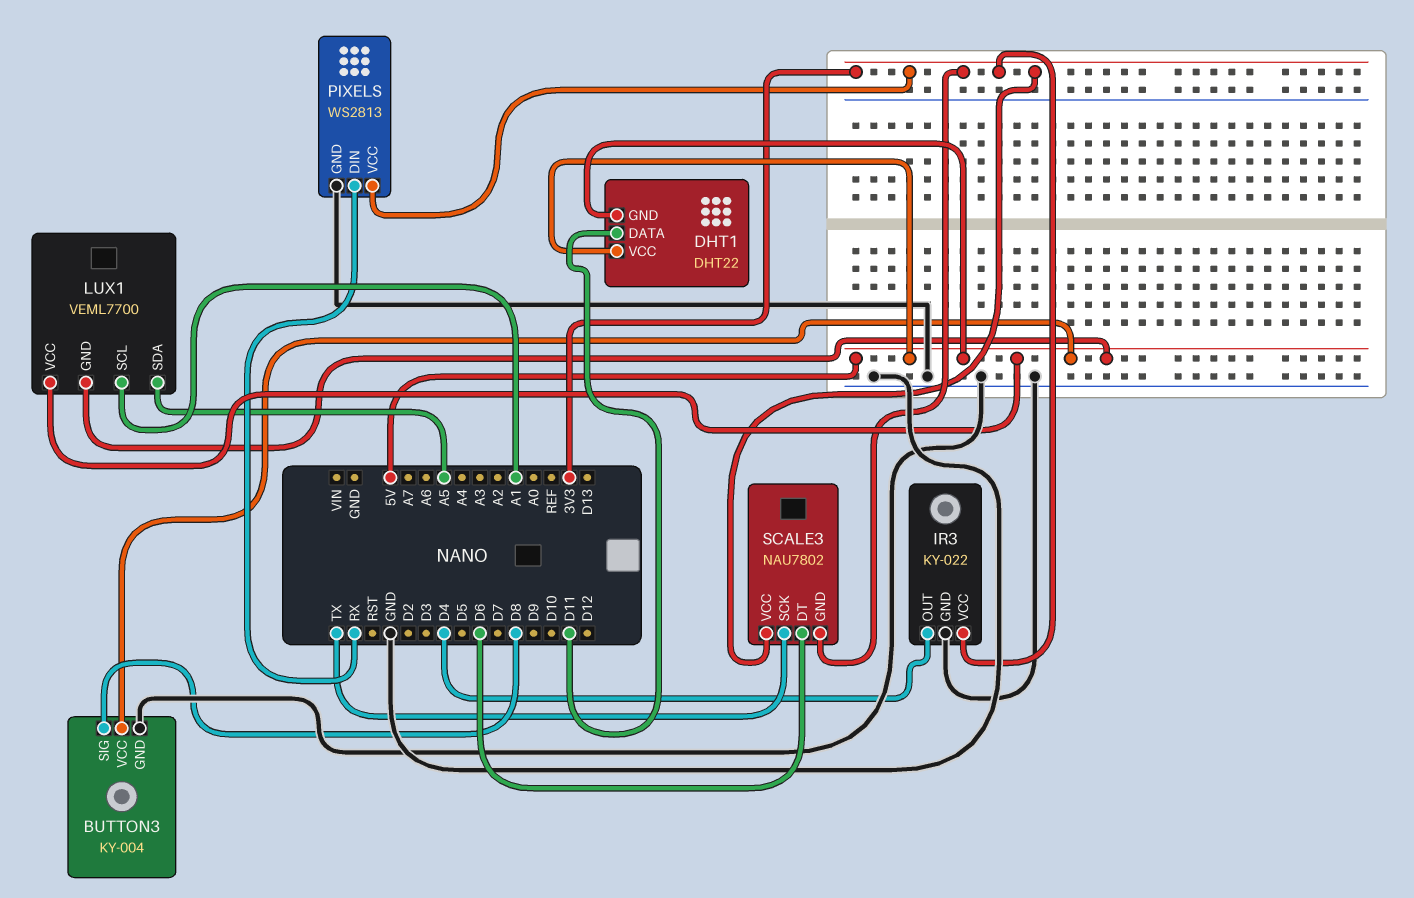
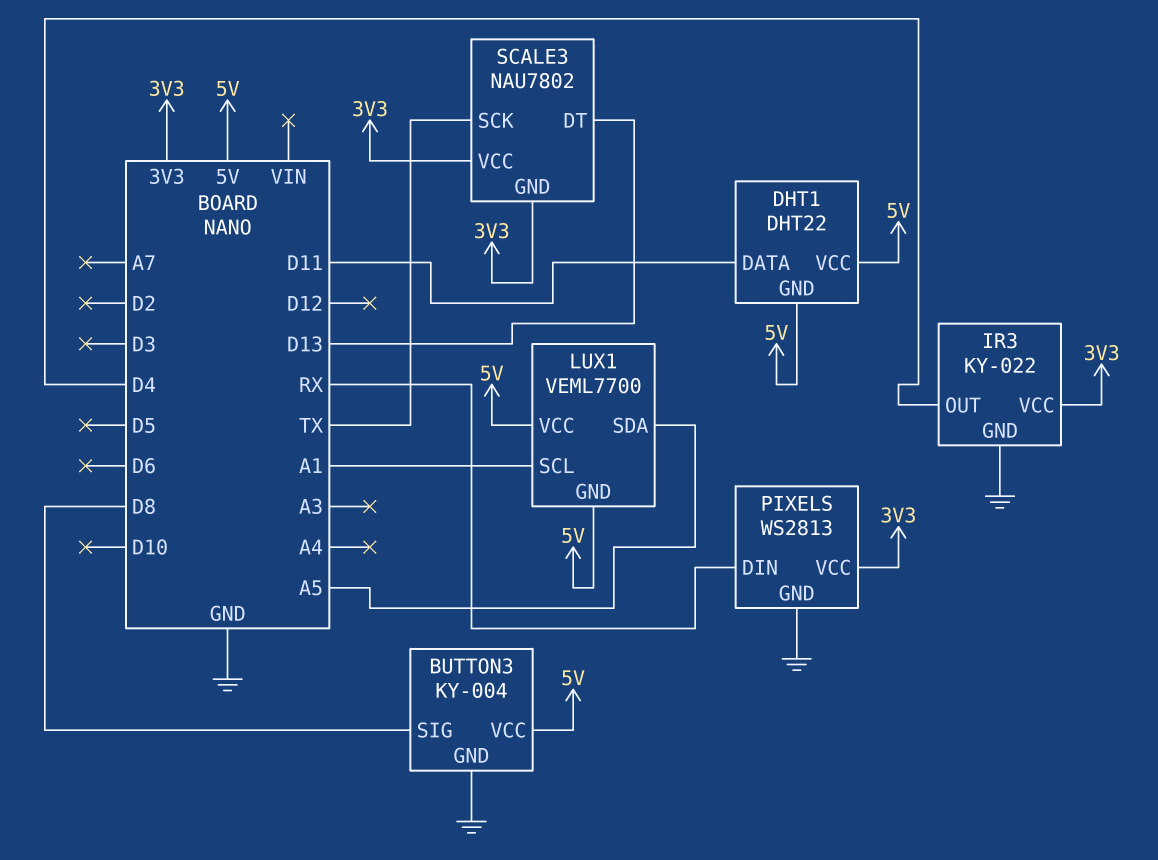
SCALE3 pin DT: D6 -> D13

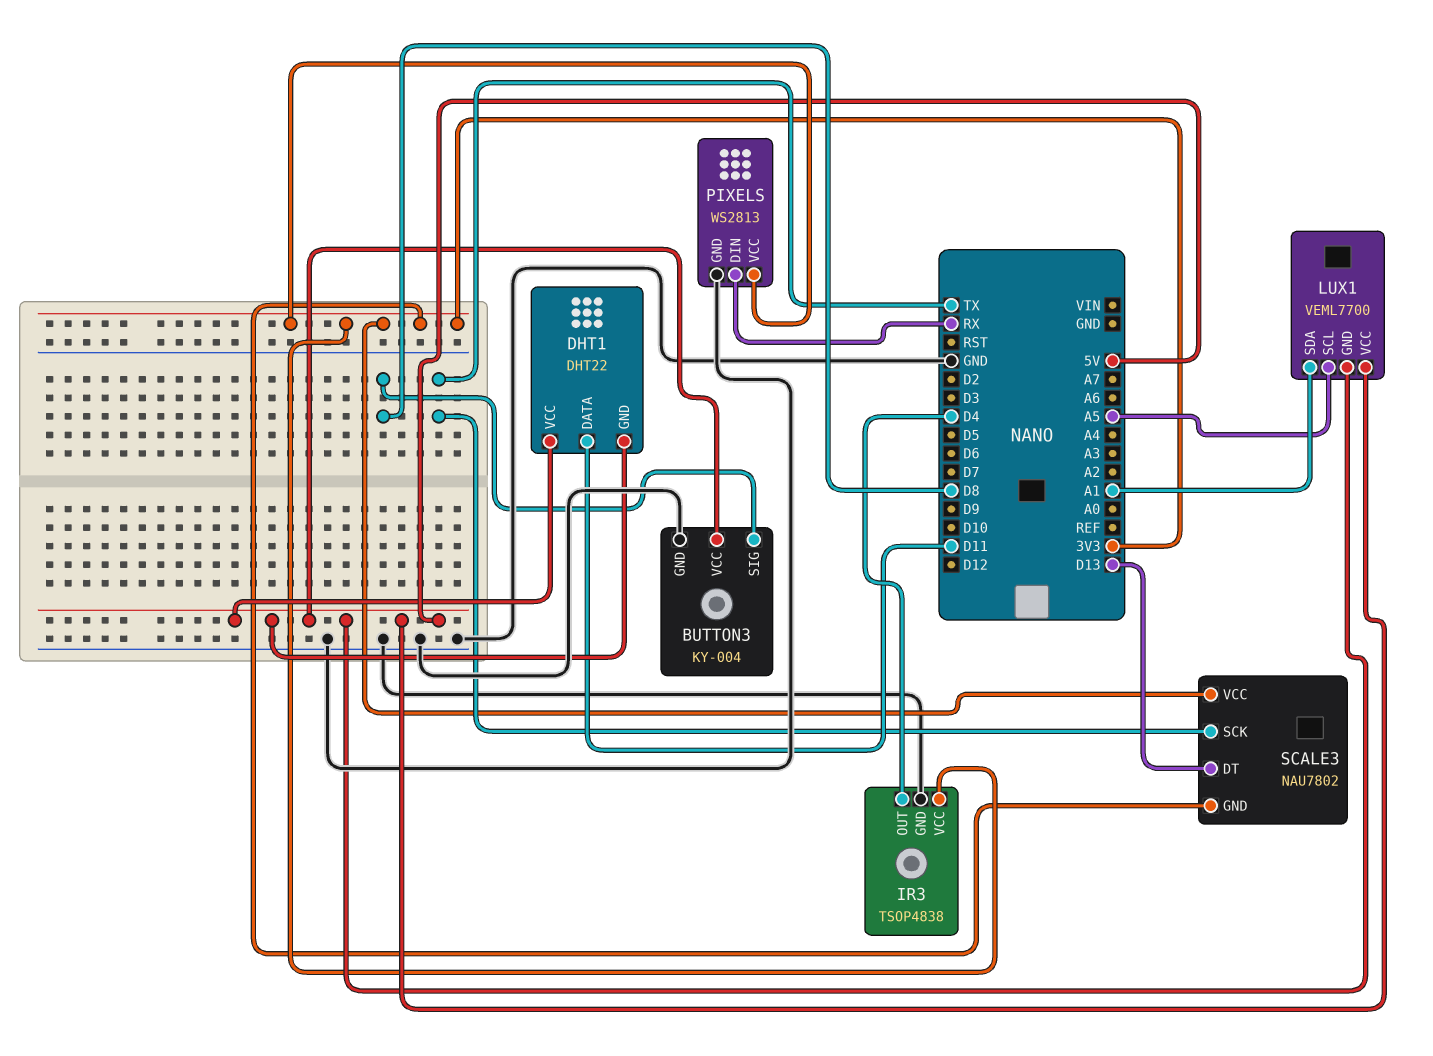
IR3: KY-022 -> TSOP4838
LUX1 pin SCL: A1 -> A5
LUX1 pin SDA: A5 -> A1

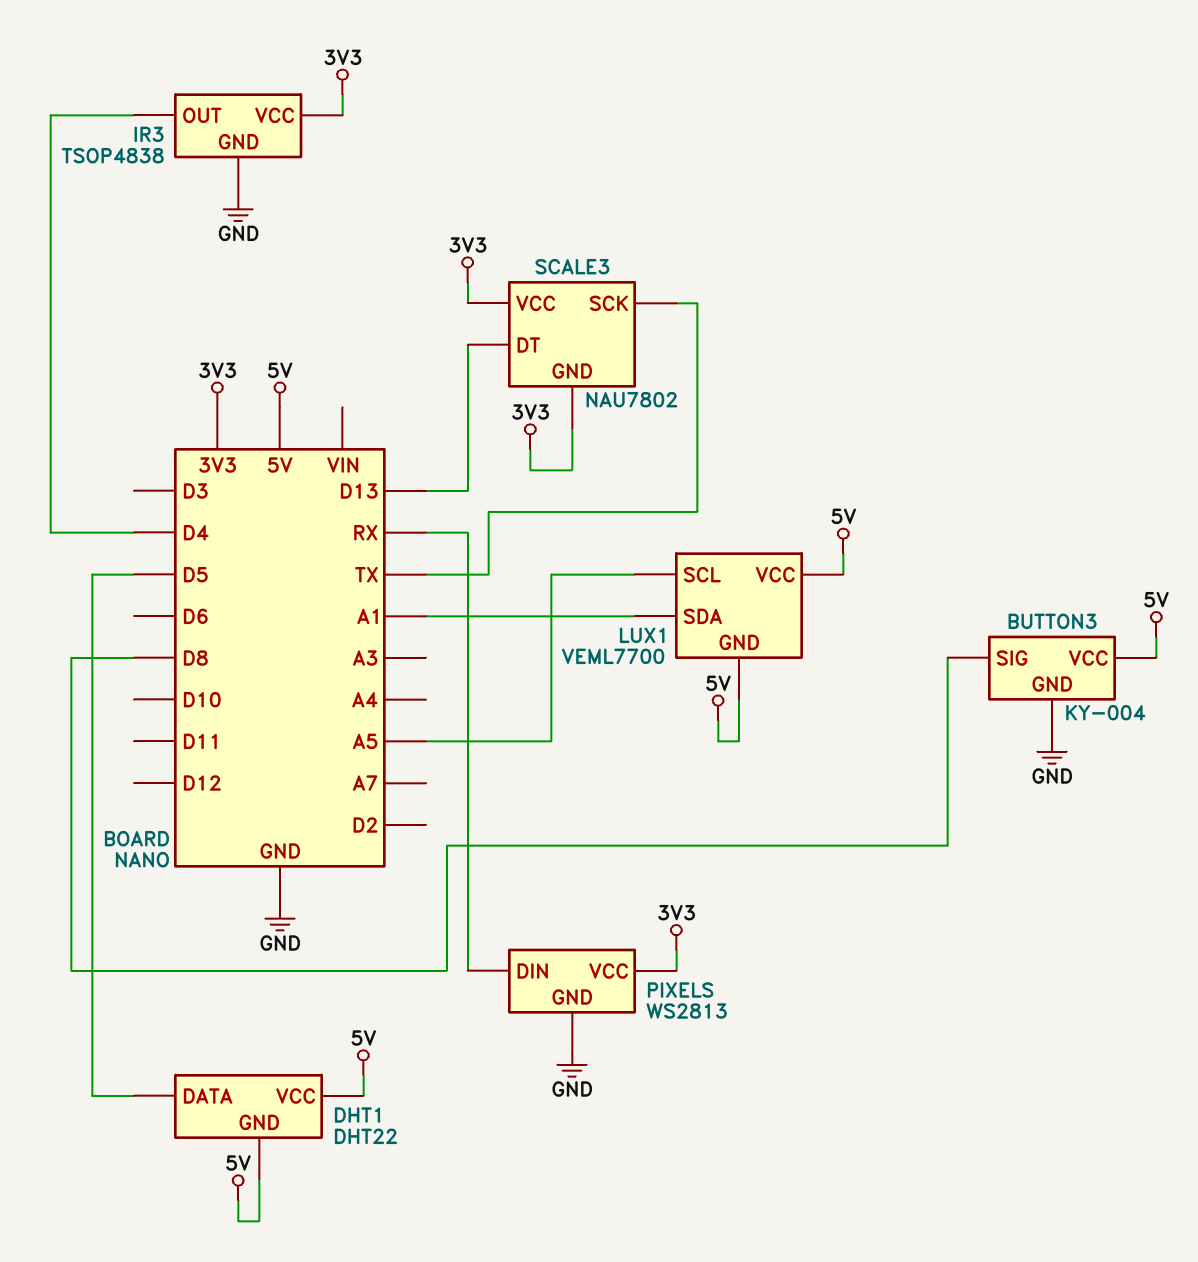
DHT1 pin DATA: D11 -> D5

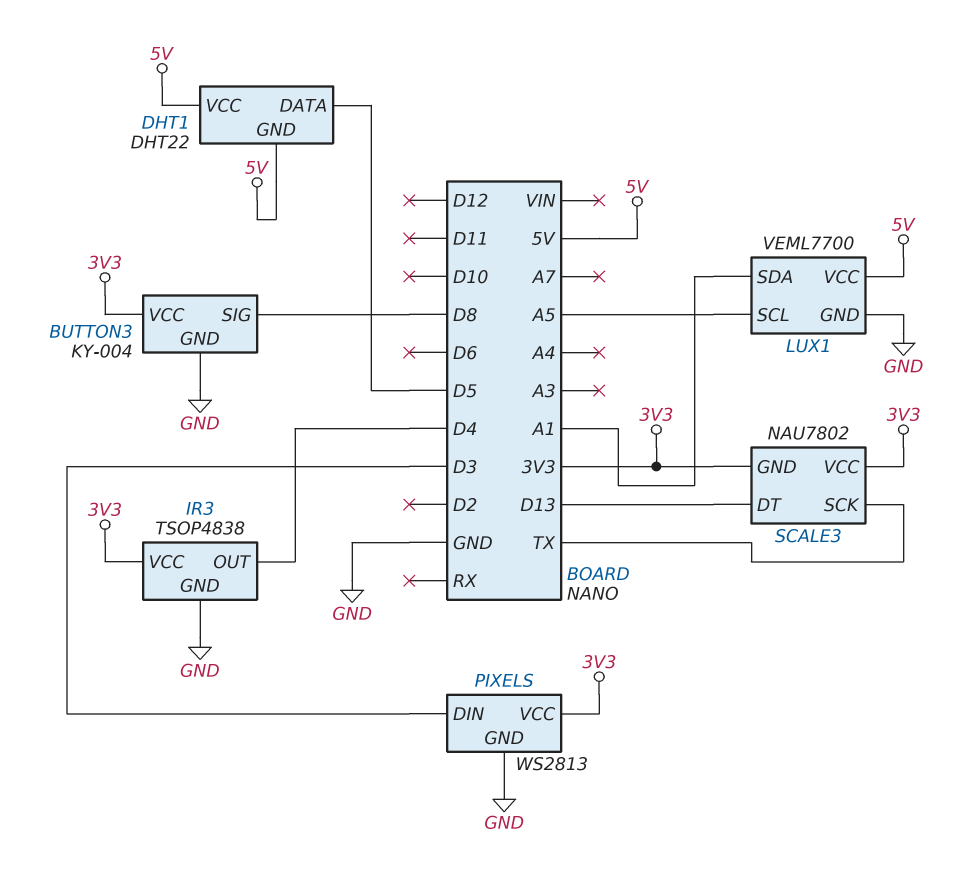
BUTTON3 pin VCC: 5V -> 3V3
LUX1 pin GND: 5V -> GND
PIXELS pin DIN: RX -> D3

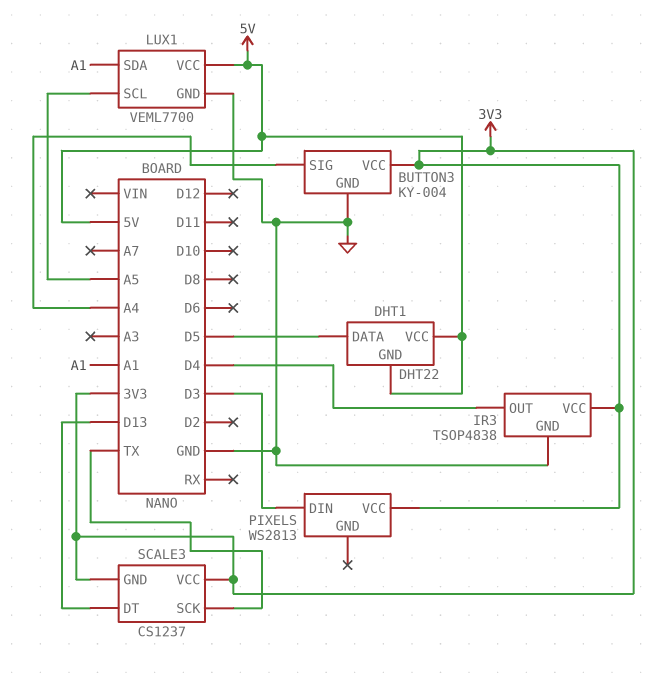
BUTTON3 pin SIG: D8 -> A4
PIXELS pin GND: GND -> none
SCALE3: NAU7802 -> CS1237

